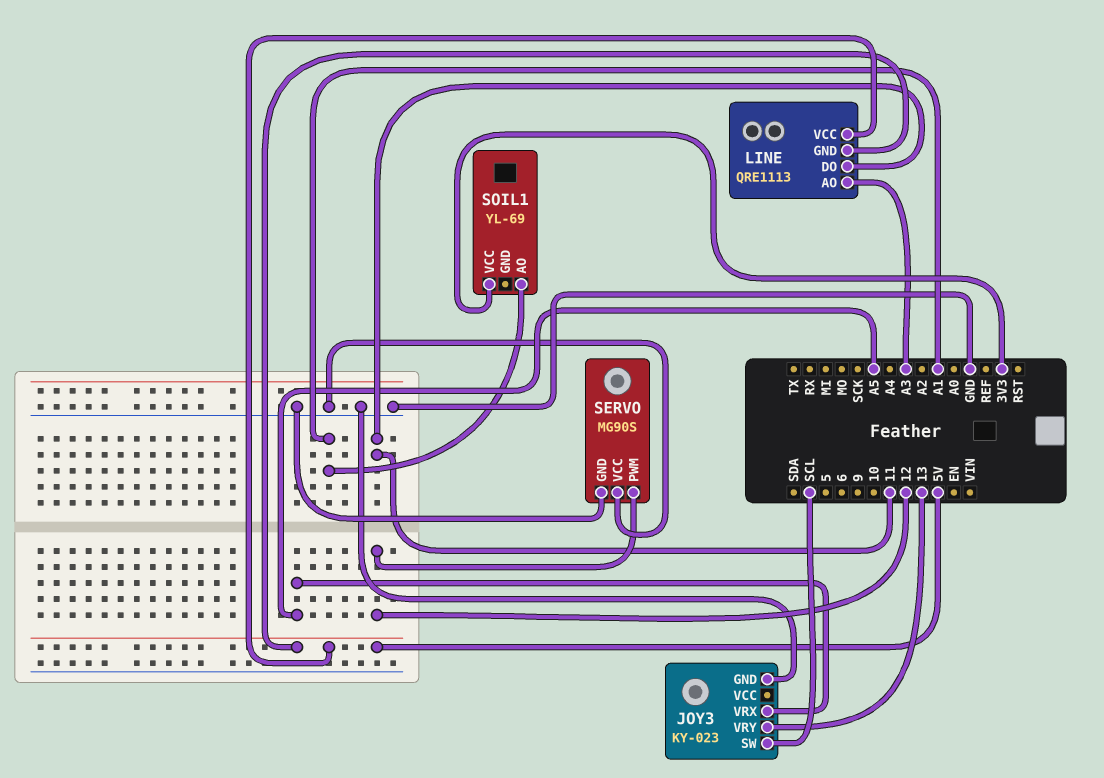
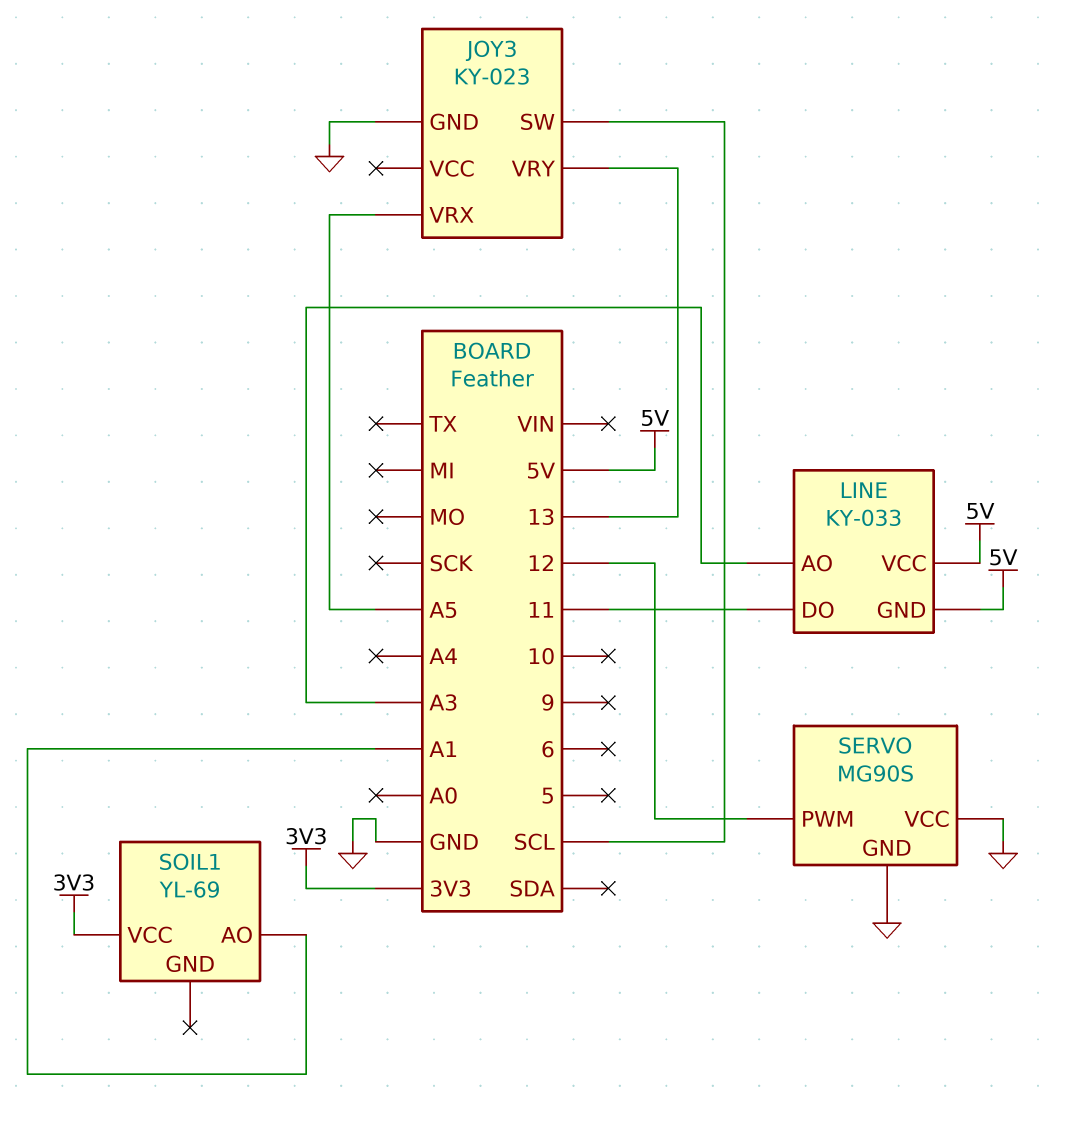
LINE: QRE1113 -> KY-033

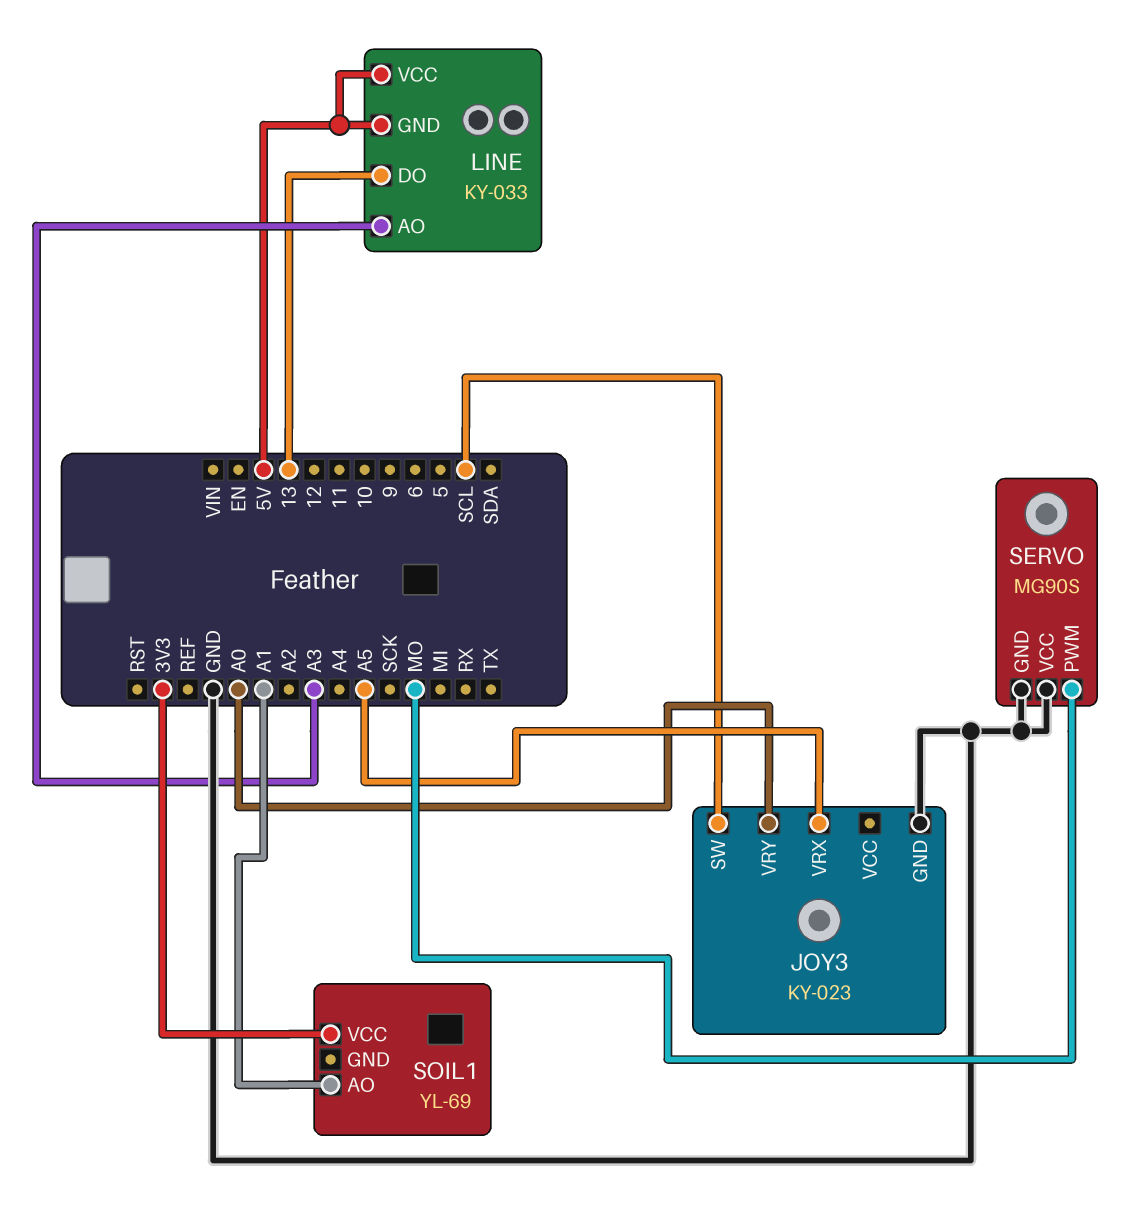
JOY3 pin VRY: 13 -> A0
LINE pin DO: 11 -> 13
SERVO pin PWM: 12 -> MO

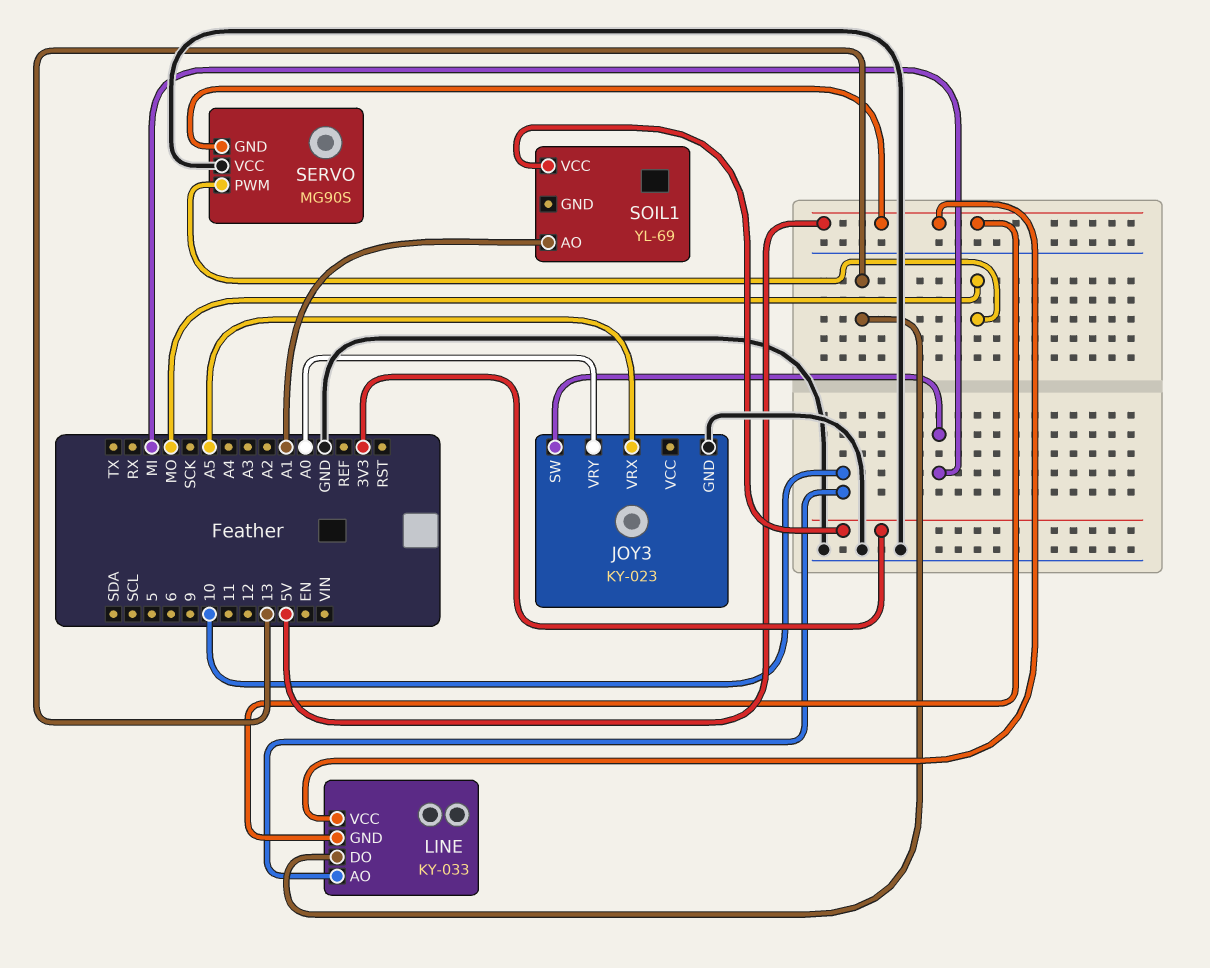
JOY3 pin SW: SCL -> MI
LINE pin AO: A3 -> 10
SERVO pin GND: GND -> 5V

